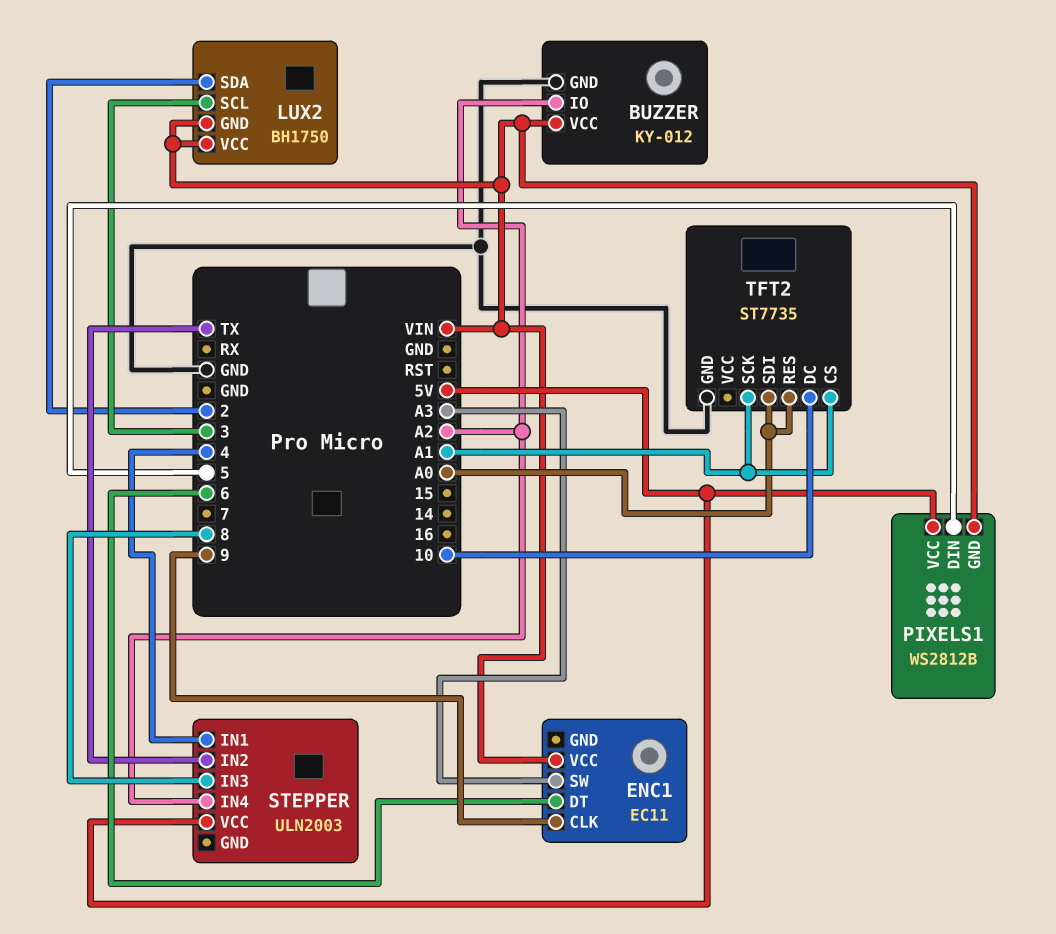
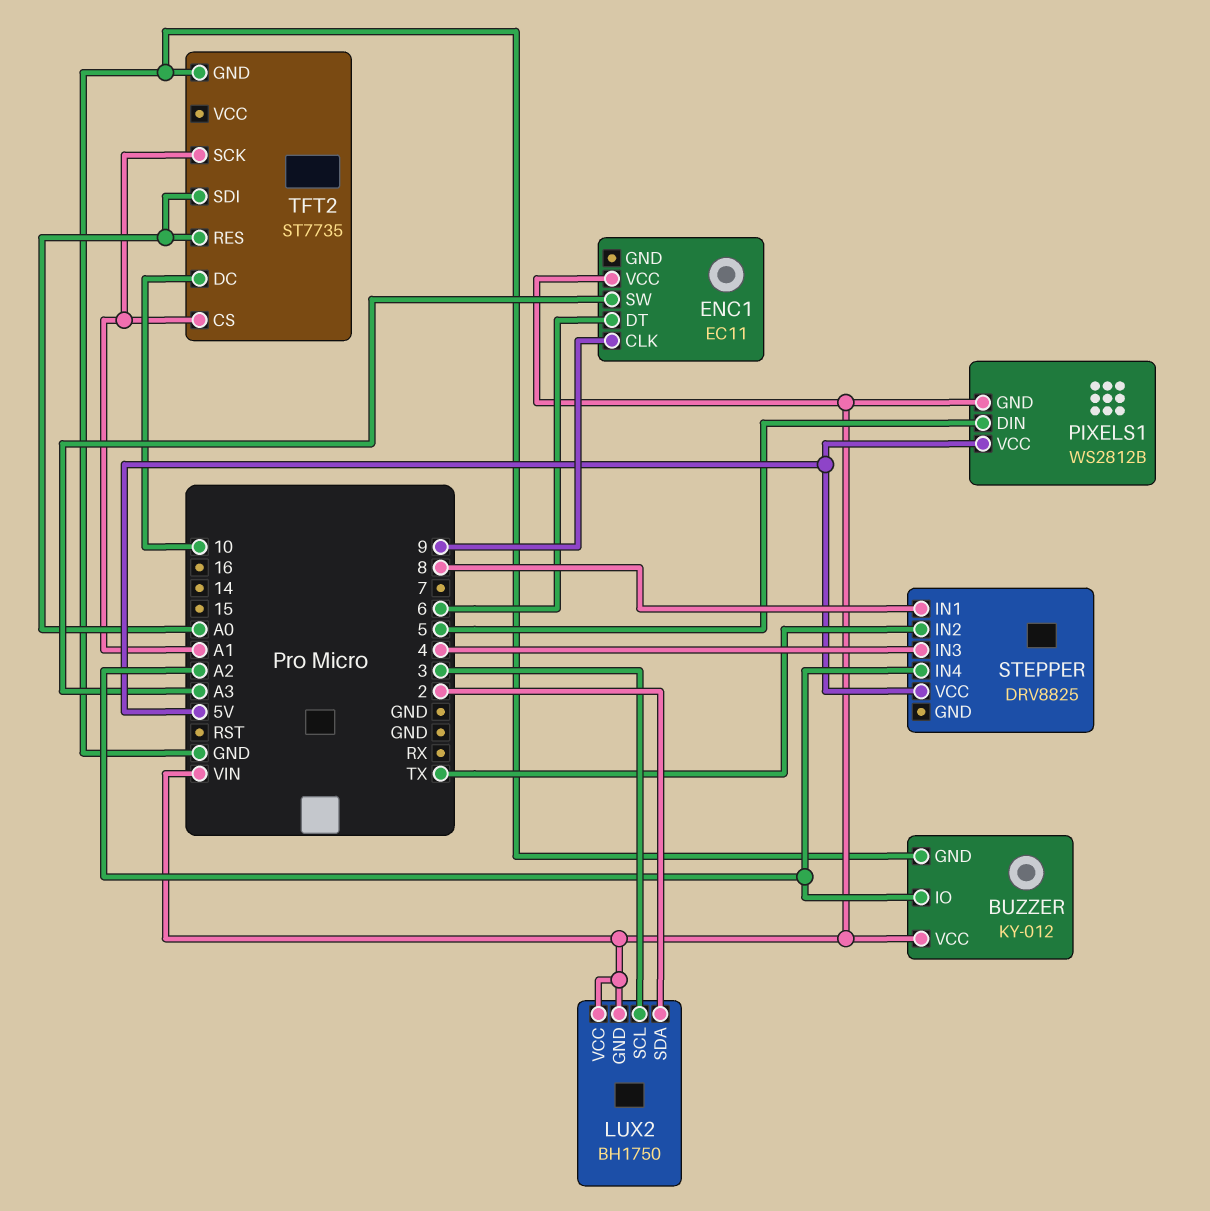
STEPPER: ULN2003 -> DRV8825
STEPPER pin IN1: 4 -> 8
STEPPER pin IN3: 8 -> 4

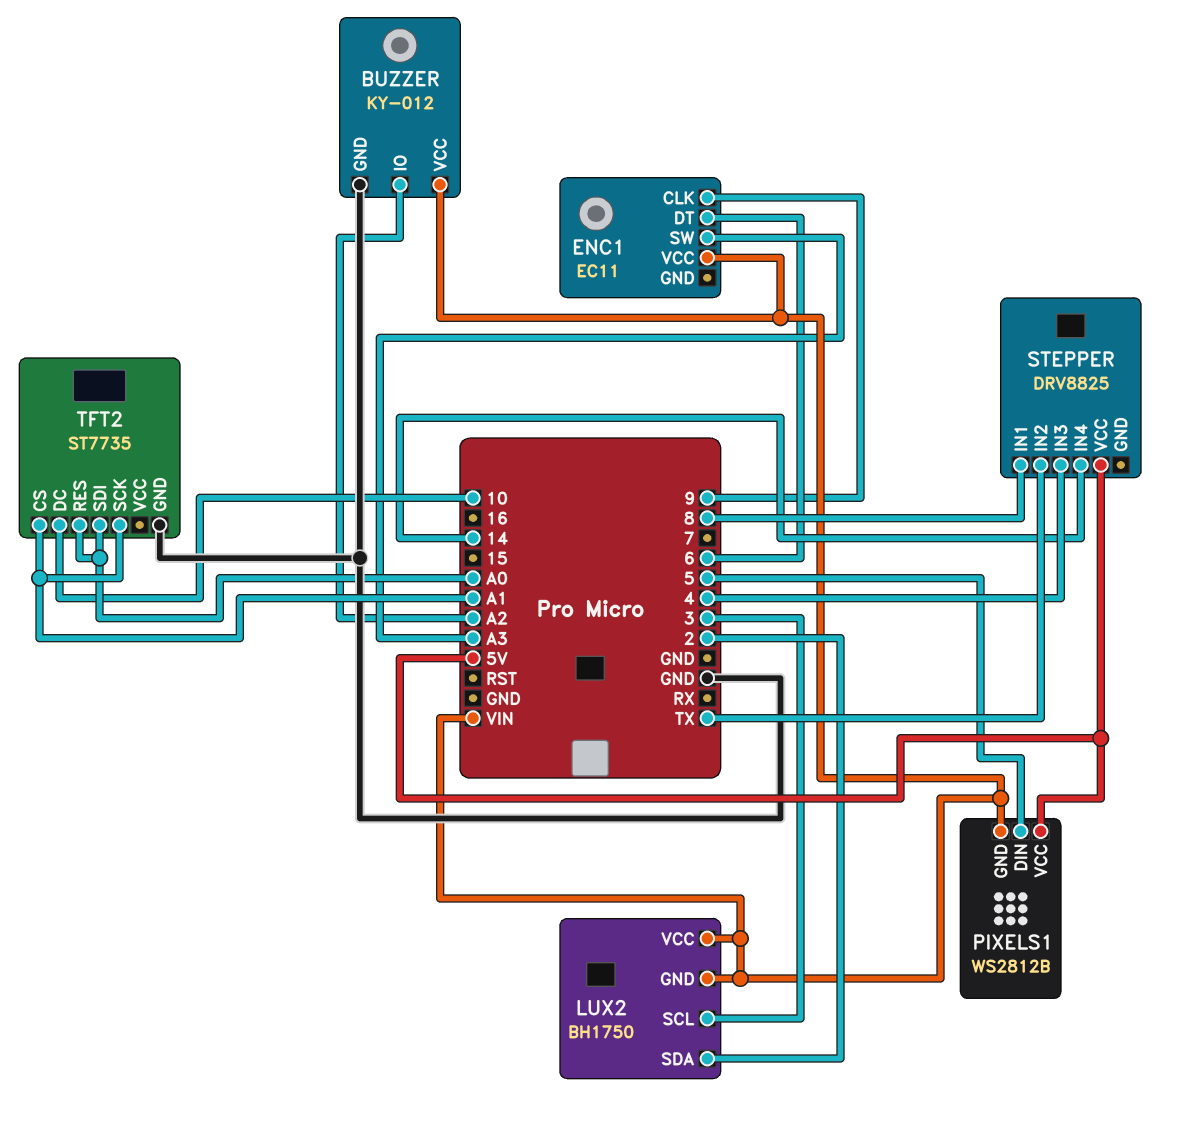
STEPPER pin IN4: A2 -> 14

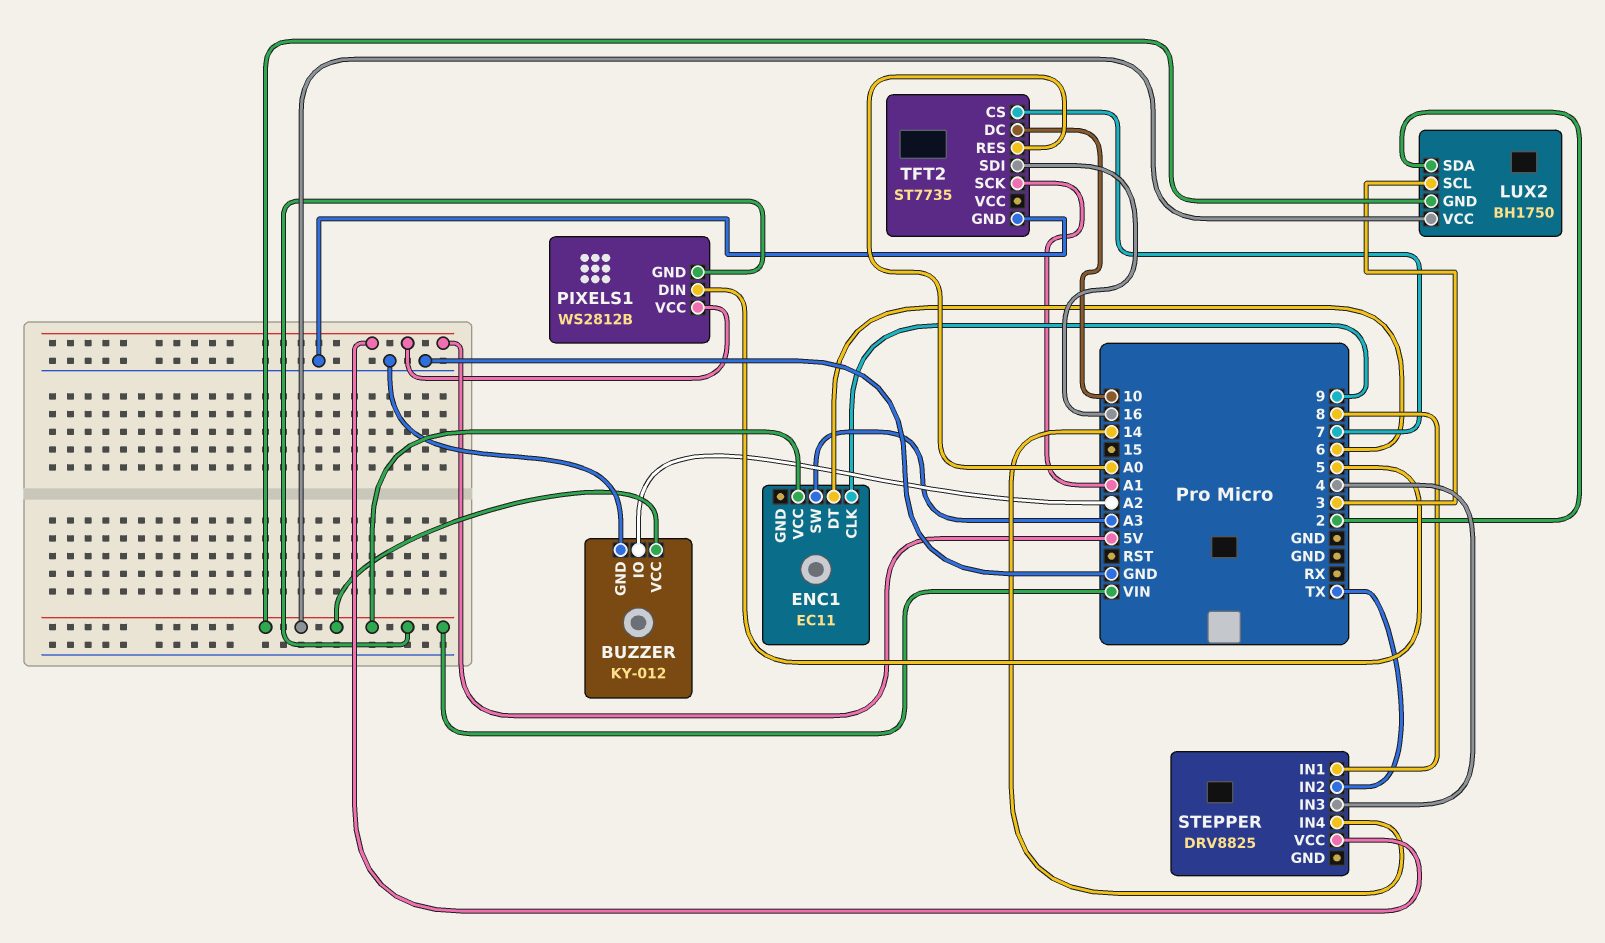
TFT2 pin CS: A1 -> 7
TFT2 pin SDI: A0 -> 16

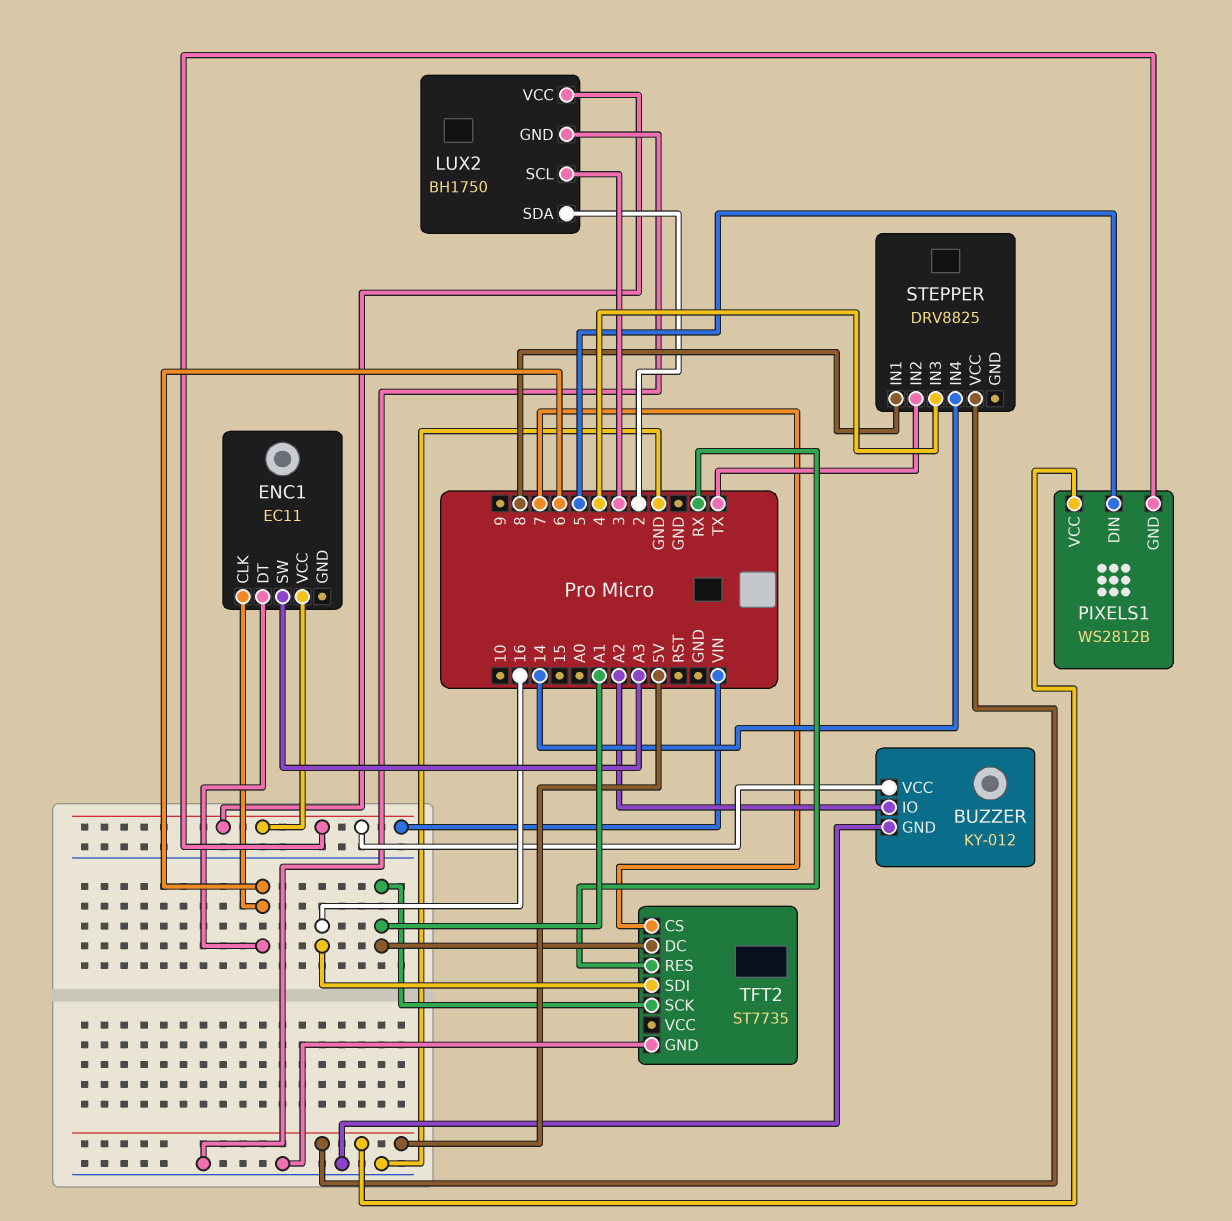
ENC1 pin CLK: 9 -> 6
LUX2 pin GND: VIN -> GND
TFT2 pin DC: 10 -> A1
TFT2 pin RES: A0 -> RX

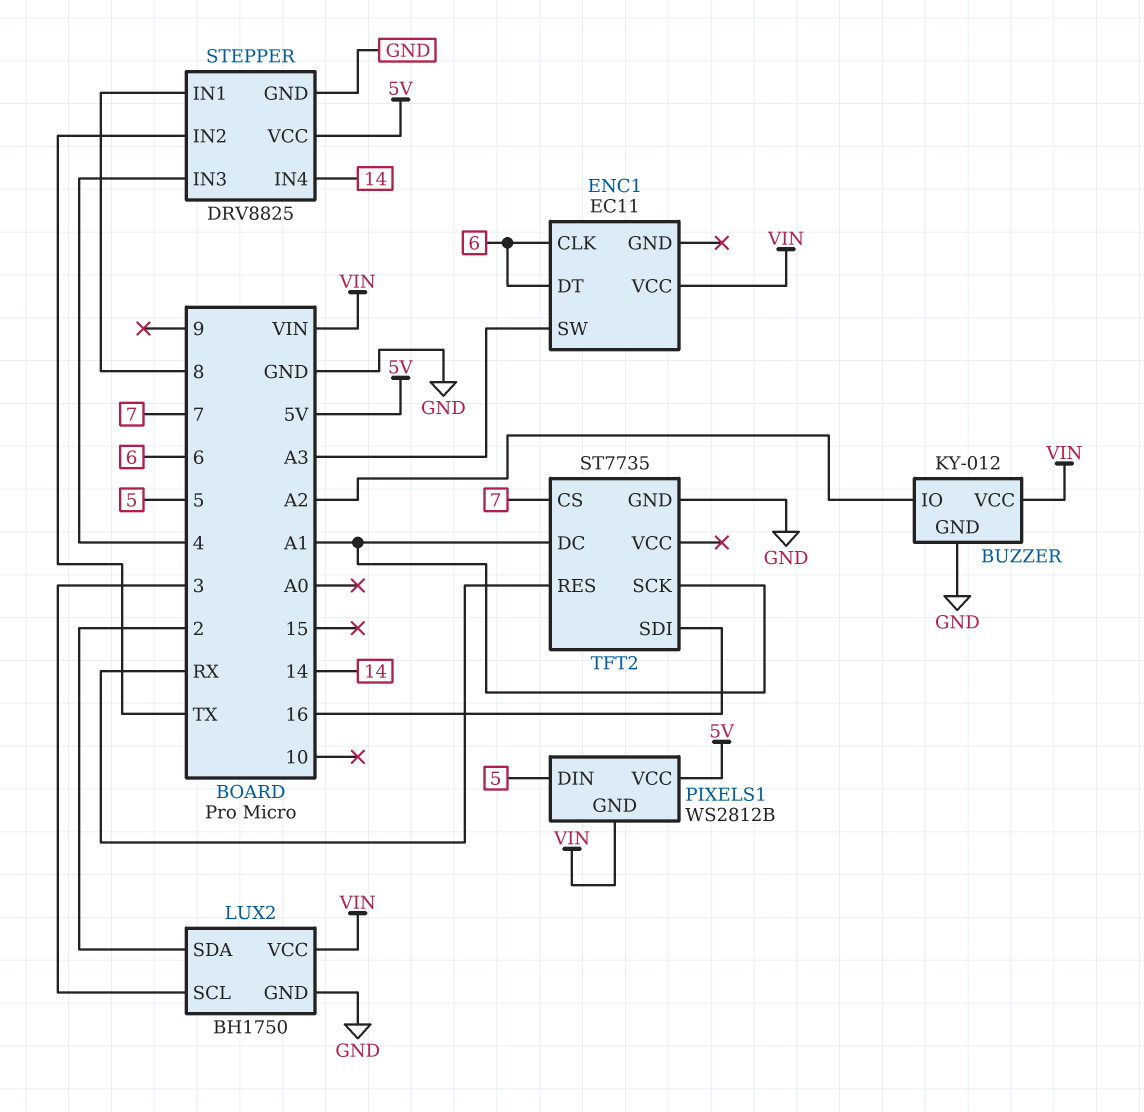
STEPPER pin GND: none -> GND

